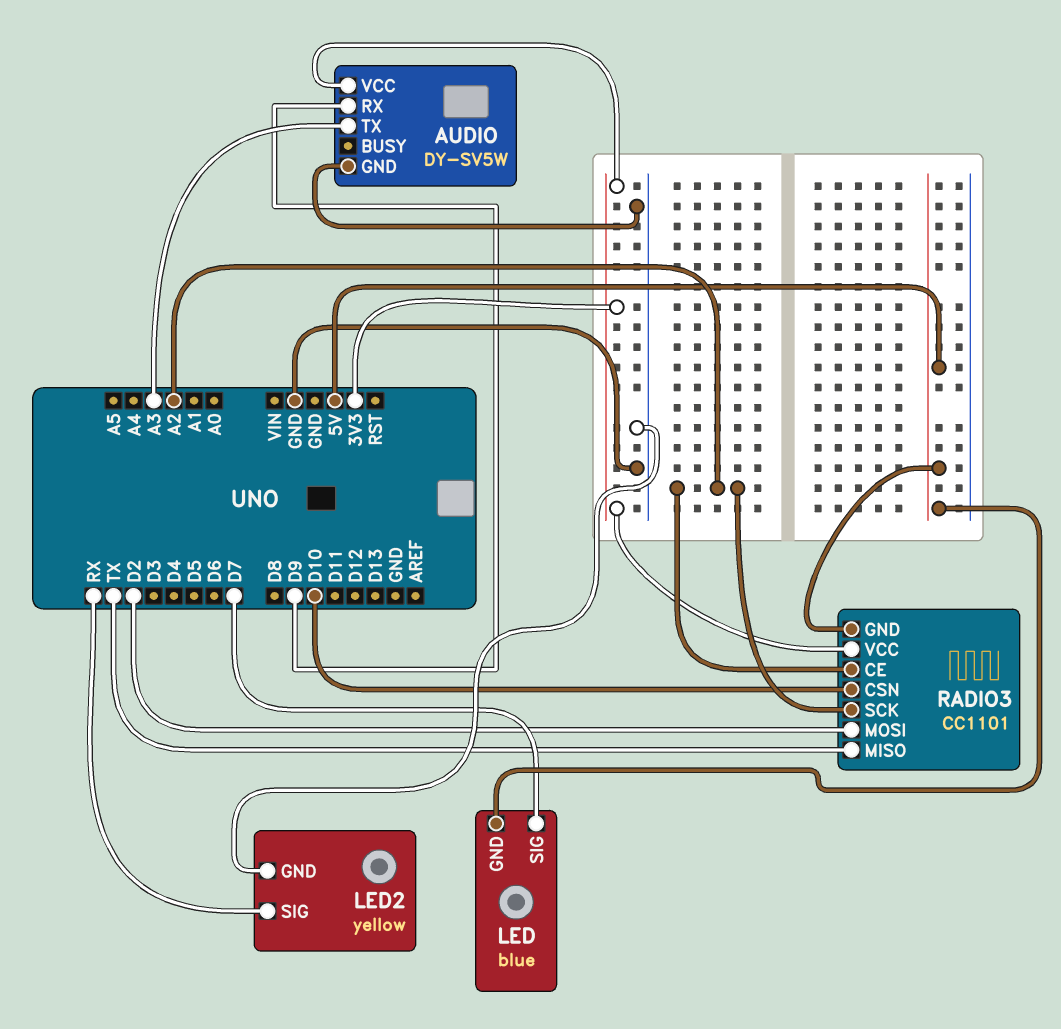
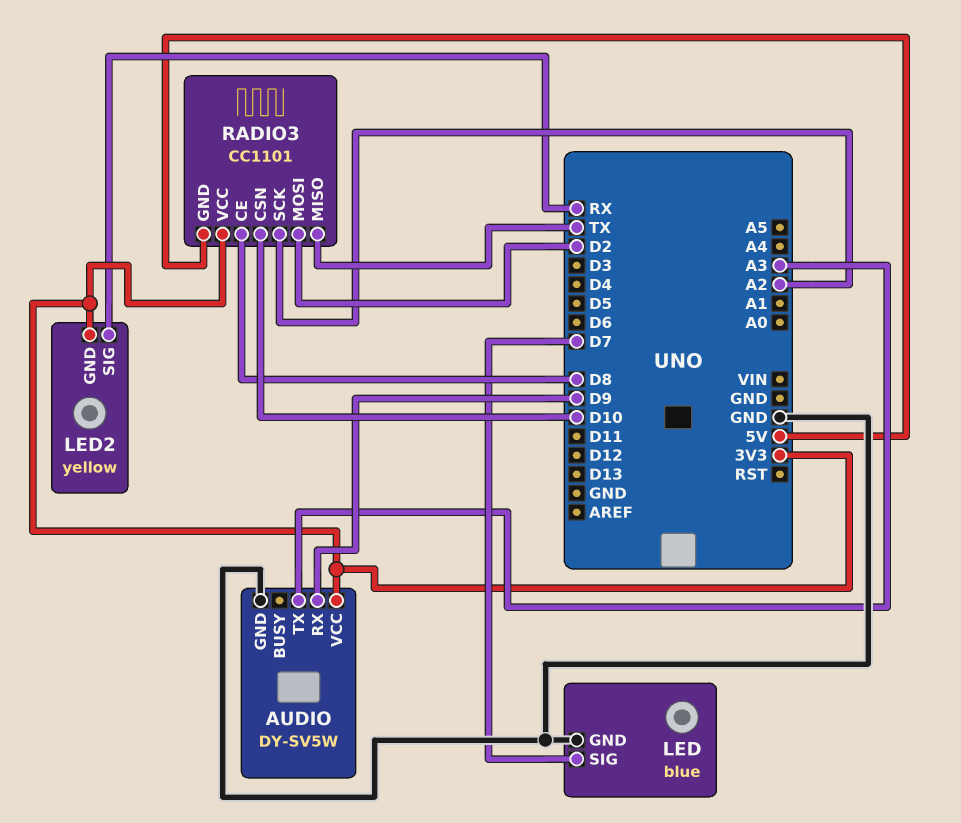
LED pin GND: 5V -> GND
LED2 pin GND: GND -> 3V3
RADIO3 pin CE: A2 -> D8

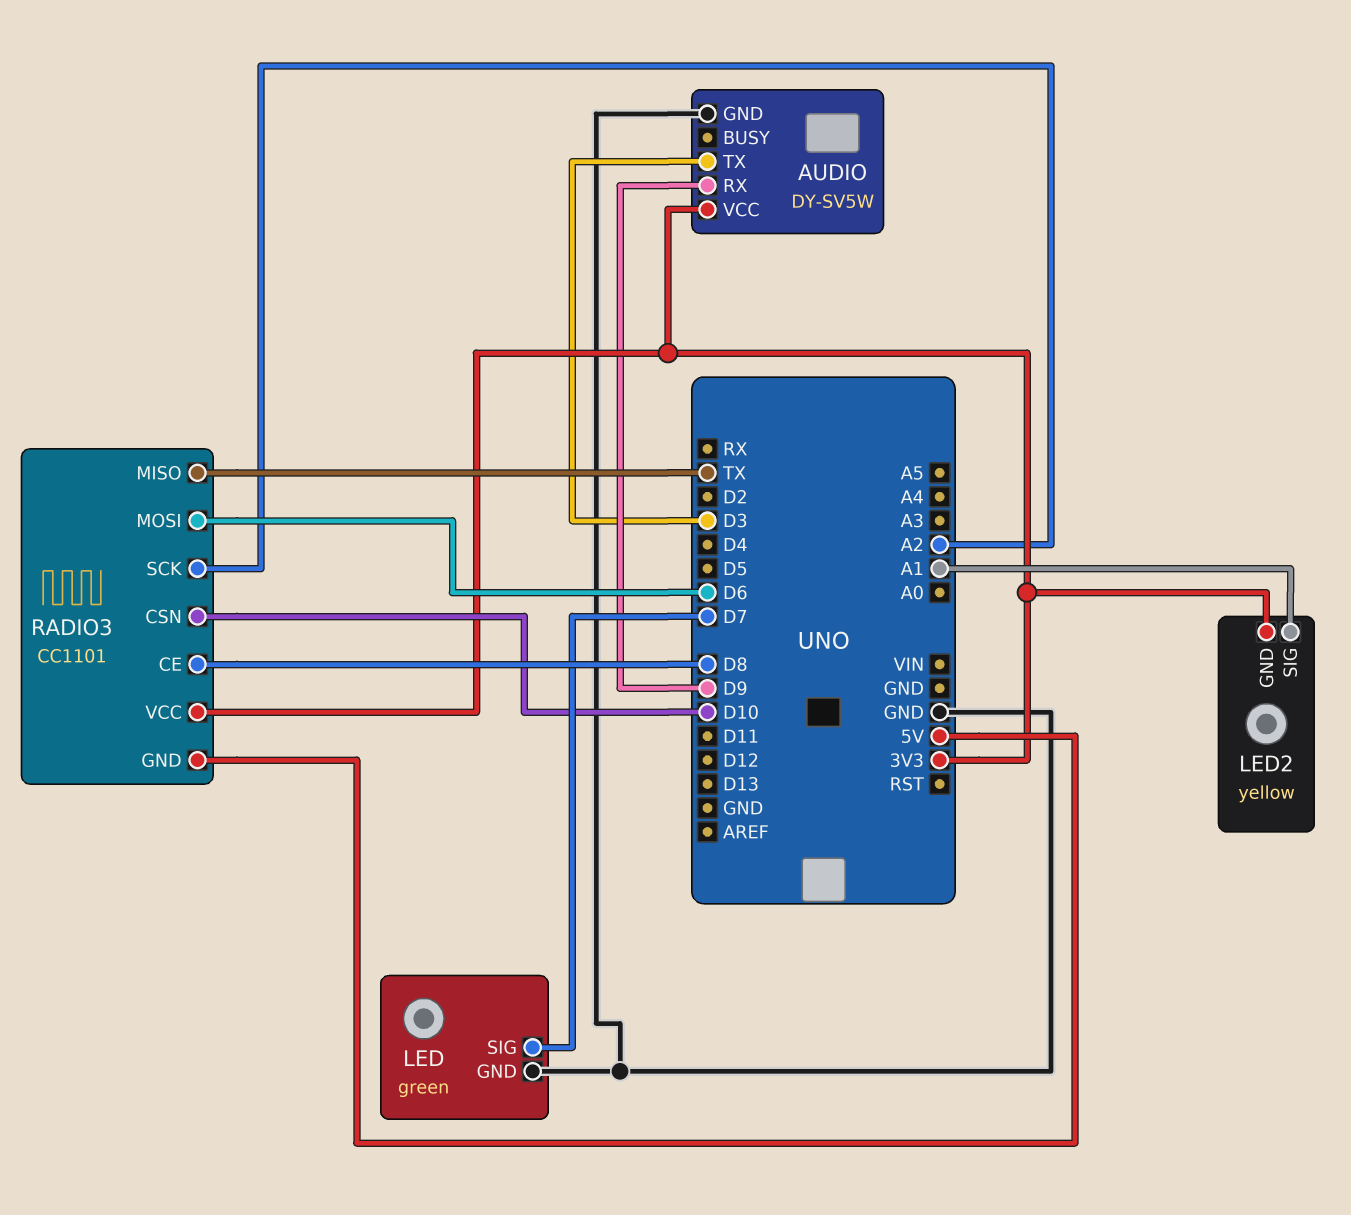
AUDIO pin TX: A3 -> D3
LED: blue -> green
LED2 pin SIG: RX -> A1
RADIO3 pin MOSI: D2 -> D6

